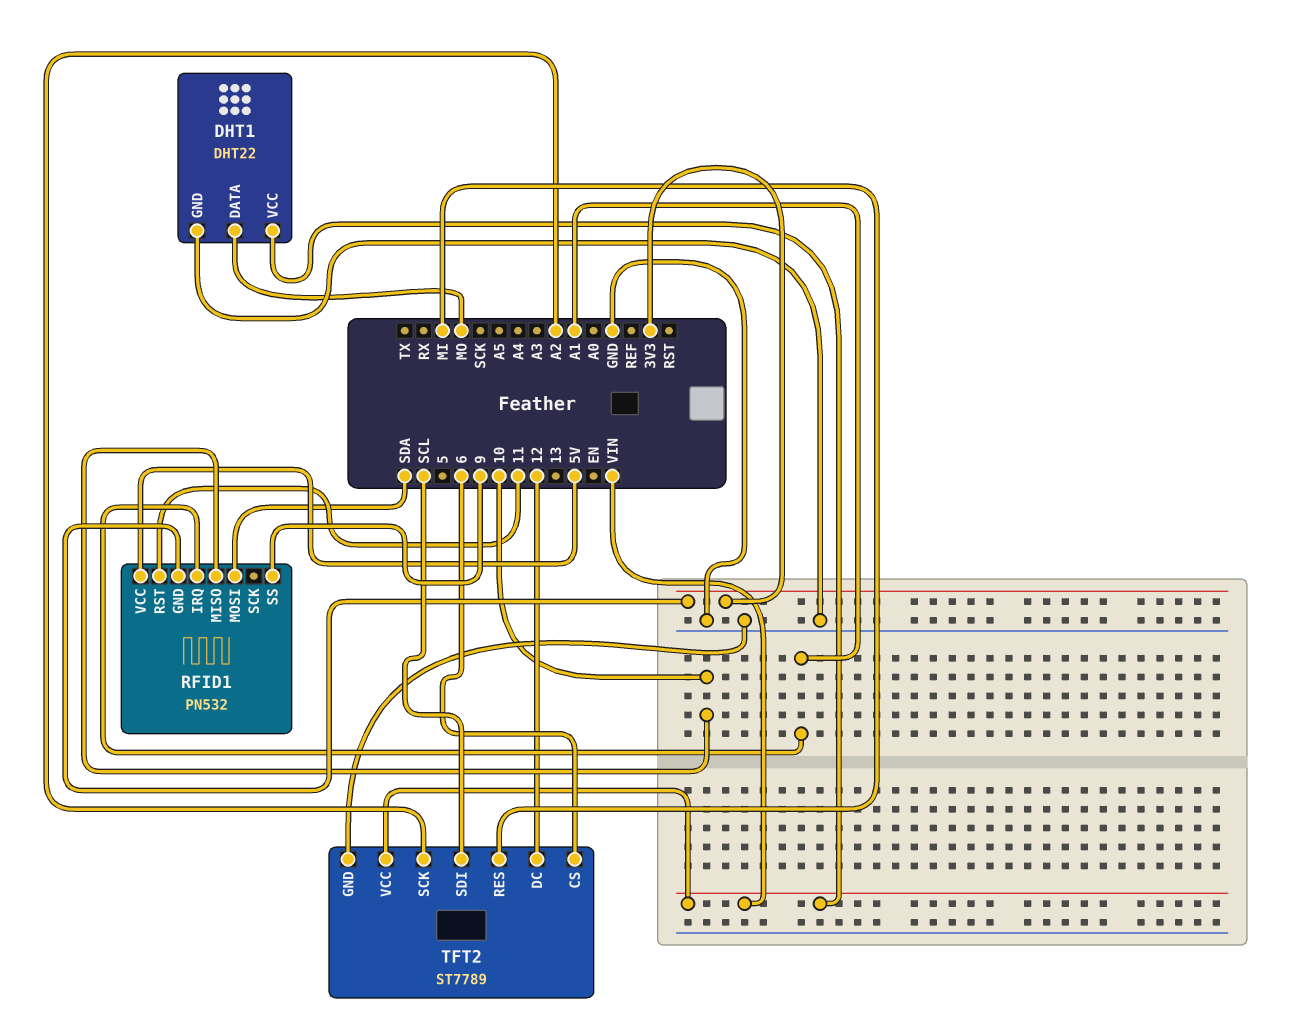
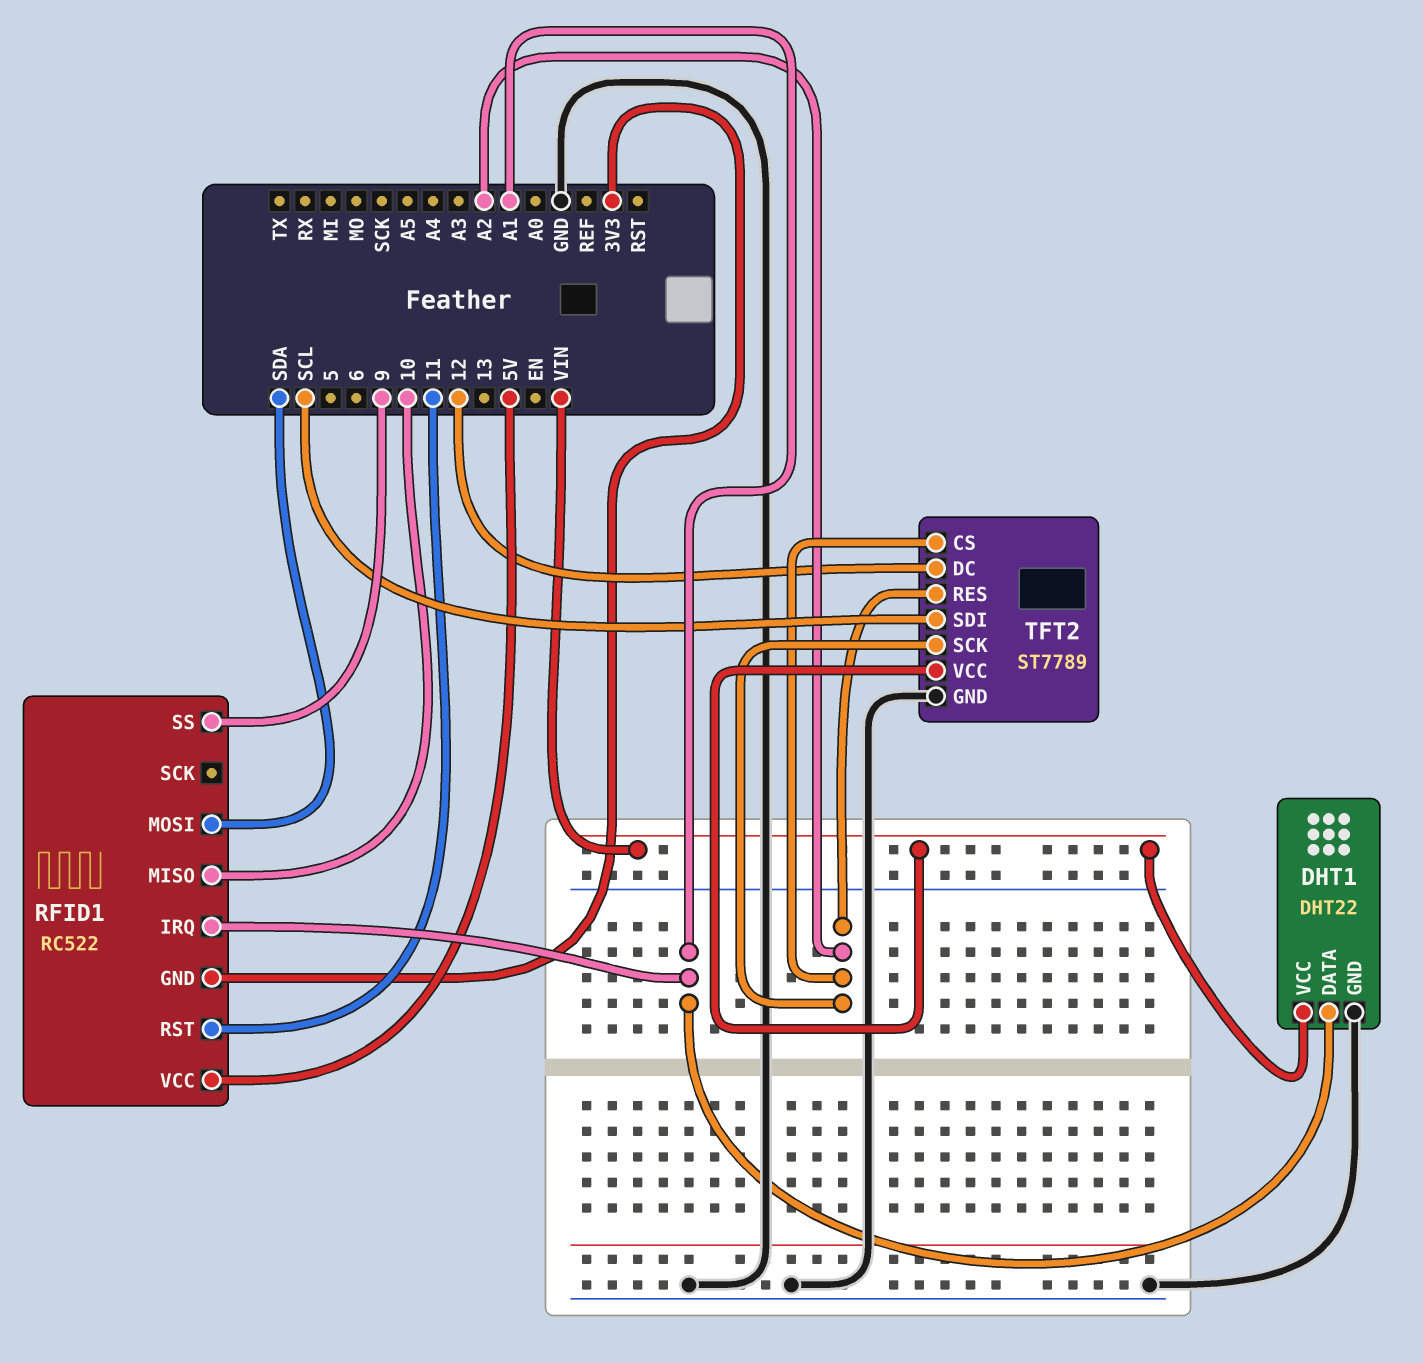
DHT1 pin DATA: MO -> A1
RFID1: PN532 -> RC522
TFT2 pin CS: 6 -> A2
TFT2 pin RES: MI -> A2

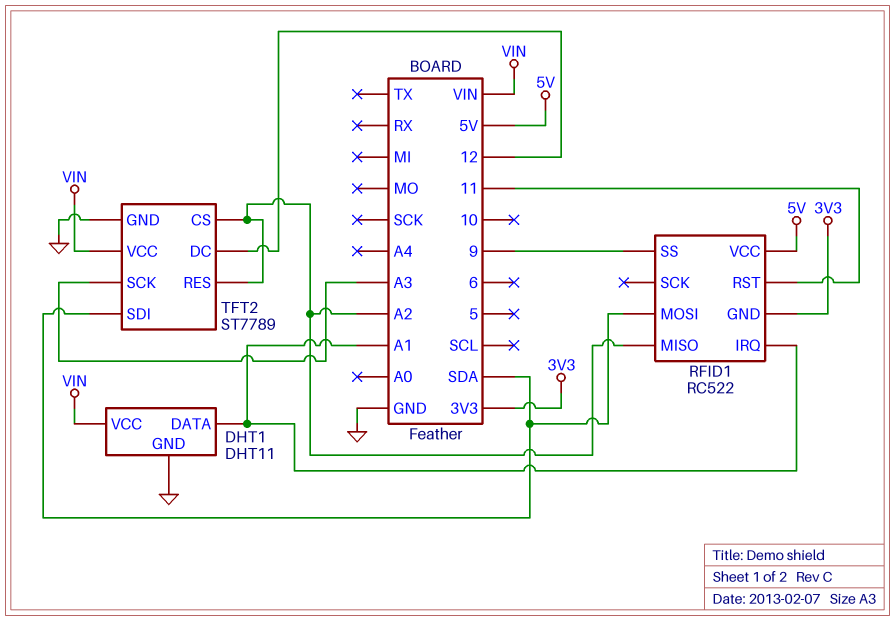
DHT1: DHT22 -> DHT11
RFID1 pin MISO: 10 -> A2
TFT2 pin SCK: A2 -> A3
TFT2 pin SDI: SCL -> SDA

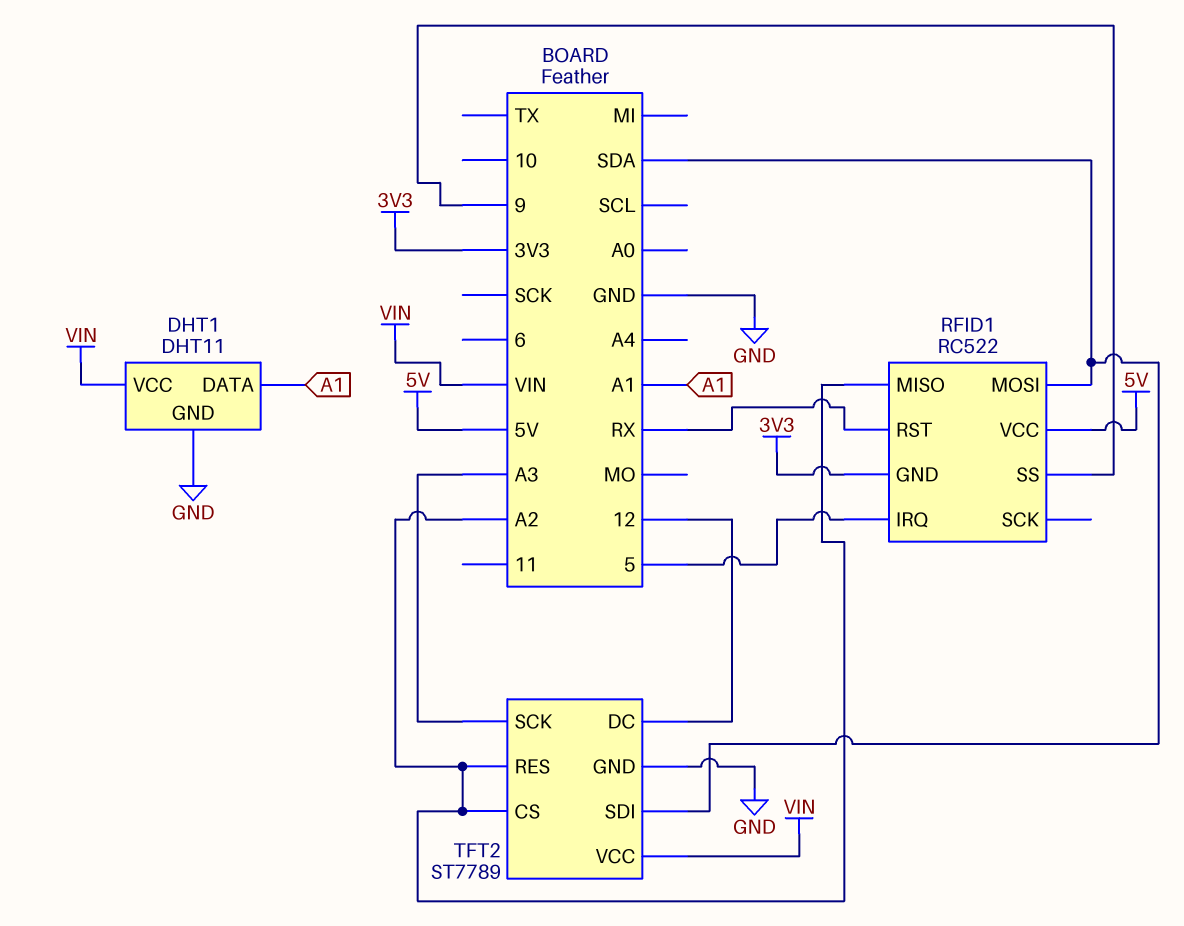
RFID1 pin IRQ: A1 -> 5
RFID1 pin RST: 11 -> RX

